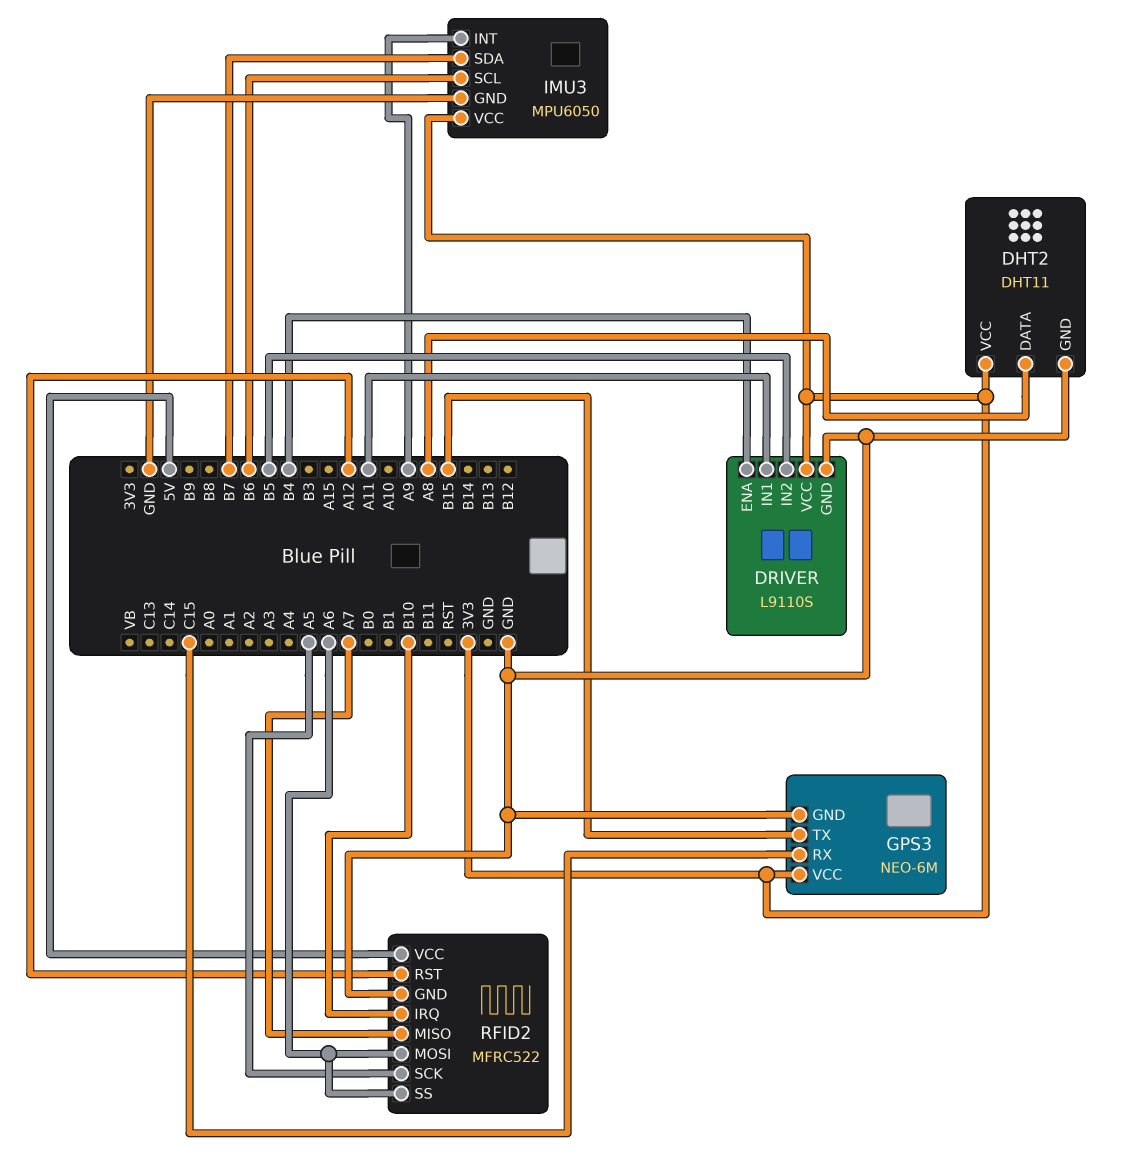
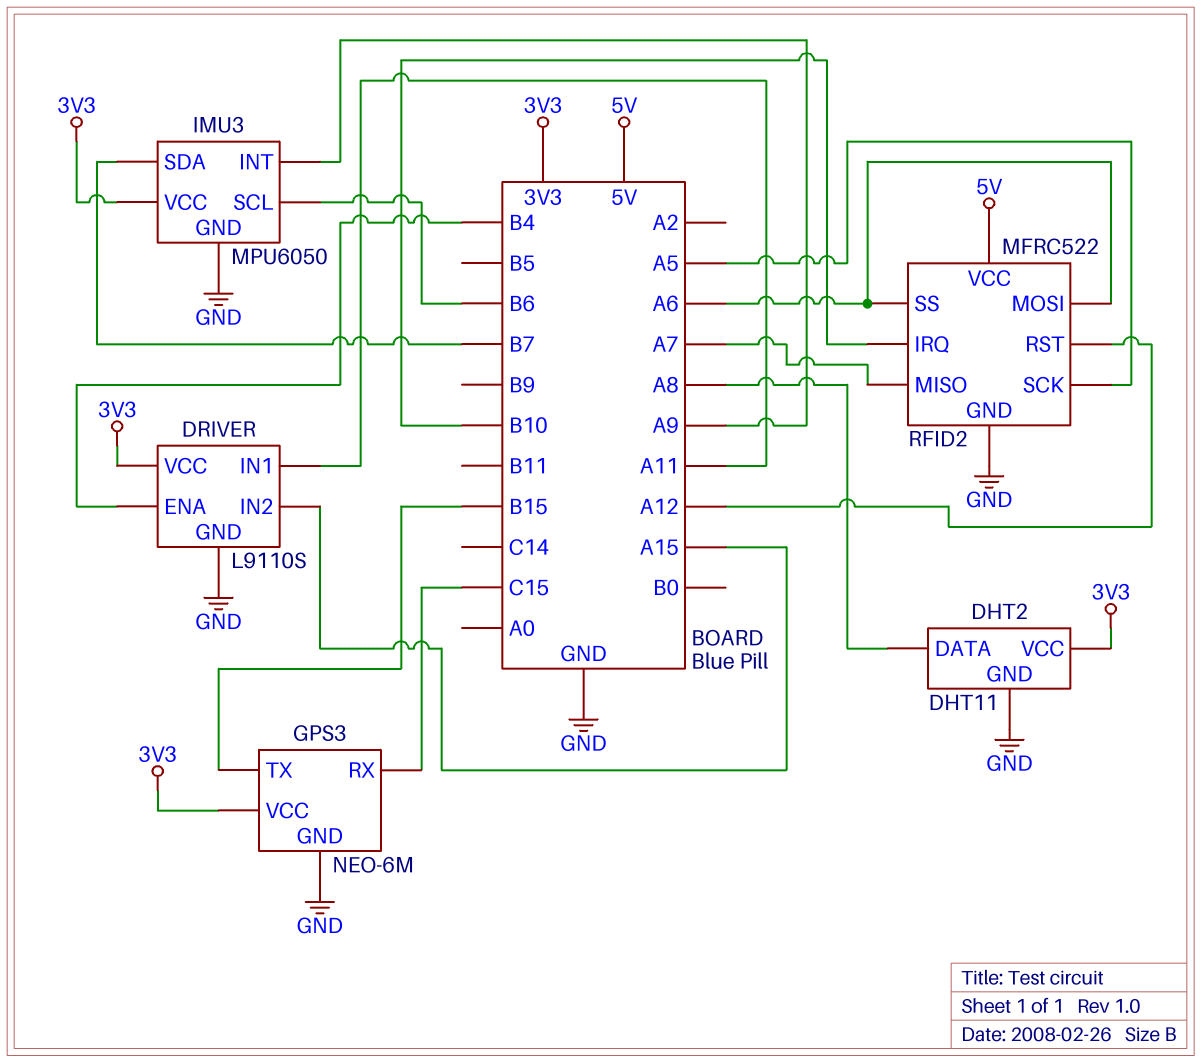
DRIVER pin IN2: B5 -> A15

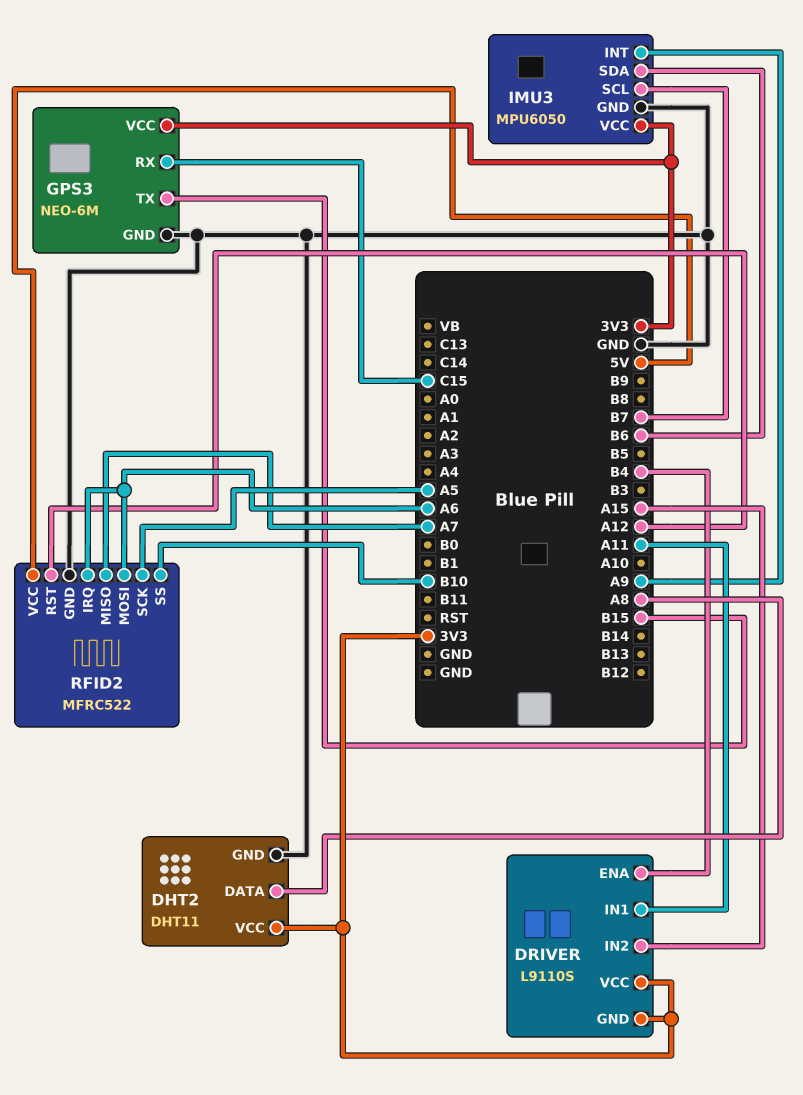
DRIVER pin GND: GND -> 3V3
IMU3 pin SCL: B6 -> B7
IMU3 pin SDA: B7 -> B6
RFID2 pin IRQ: B10 -> A6
RFID2 pin SS: A6 -> B10

